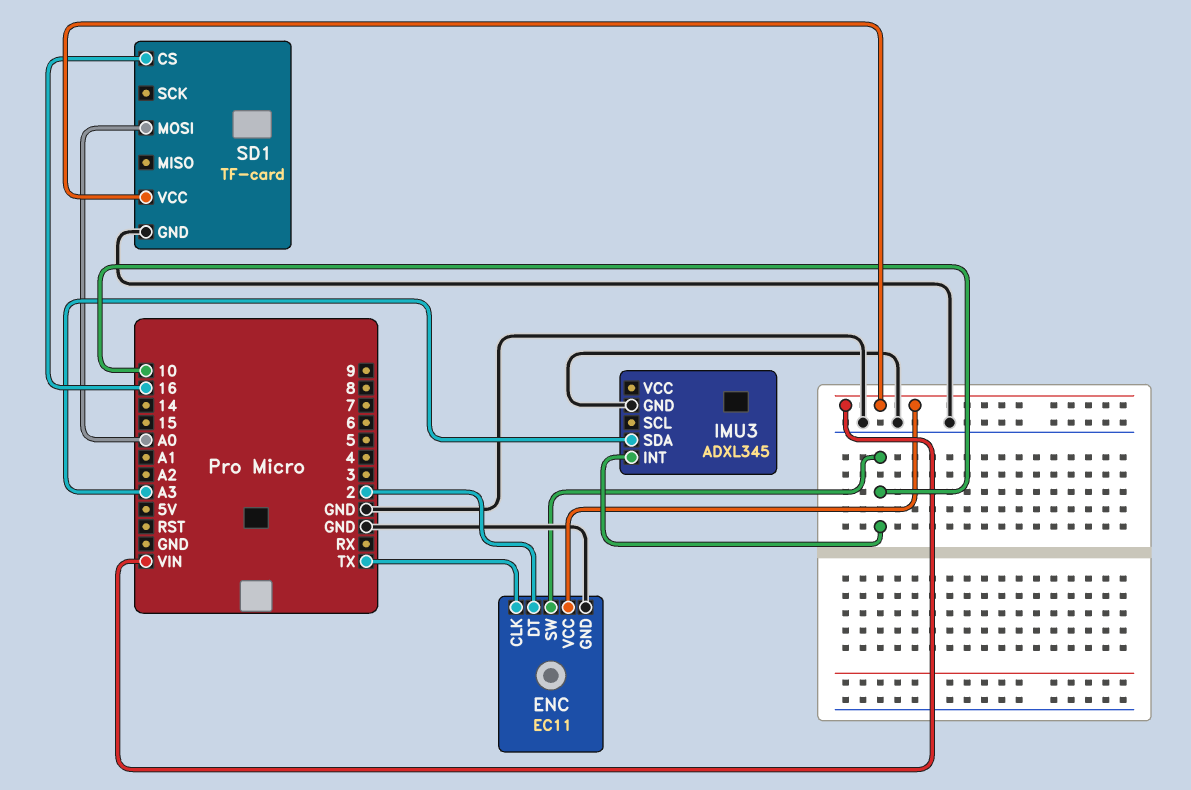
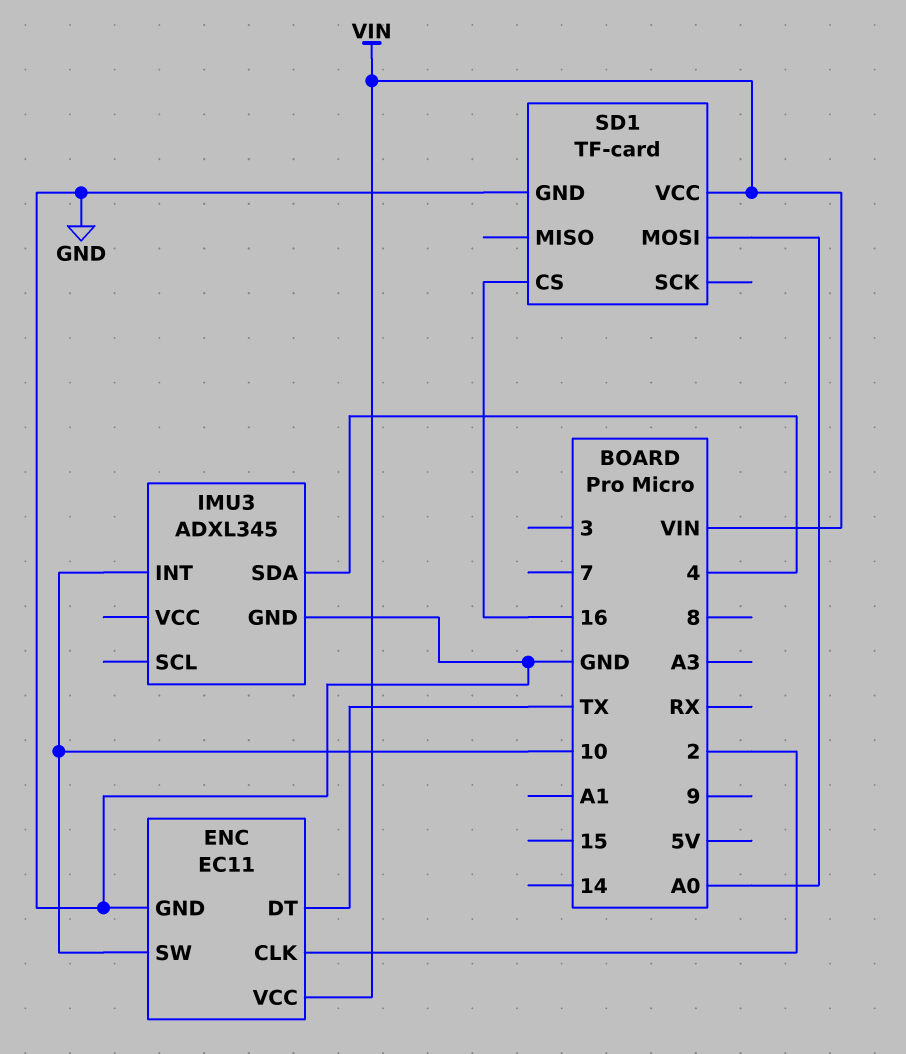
ENC pin CLK: TX -> 2
ENC pin DT: 2 -> TX
IMU3 pin SDA: A3 -> 4

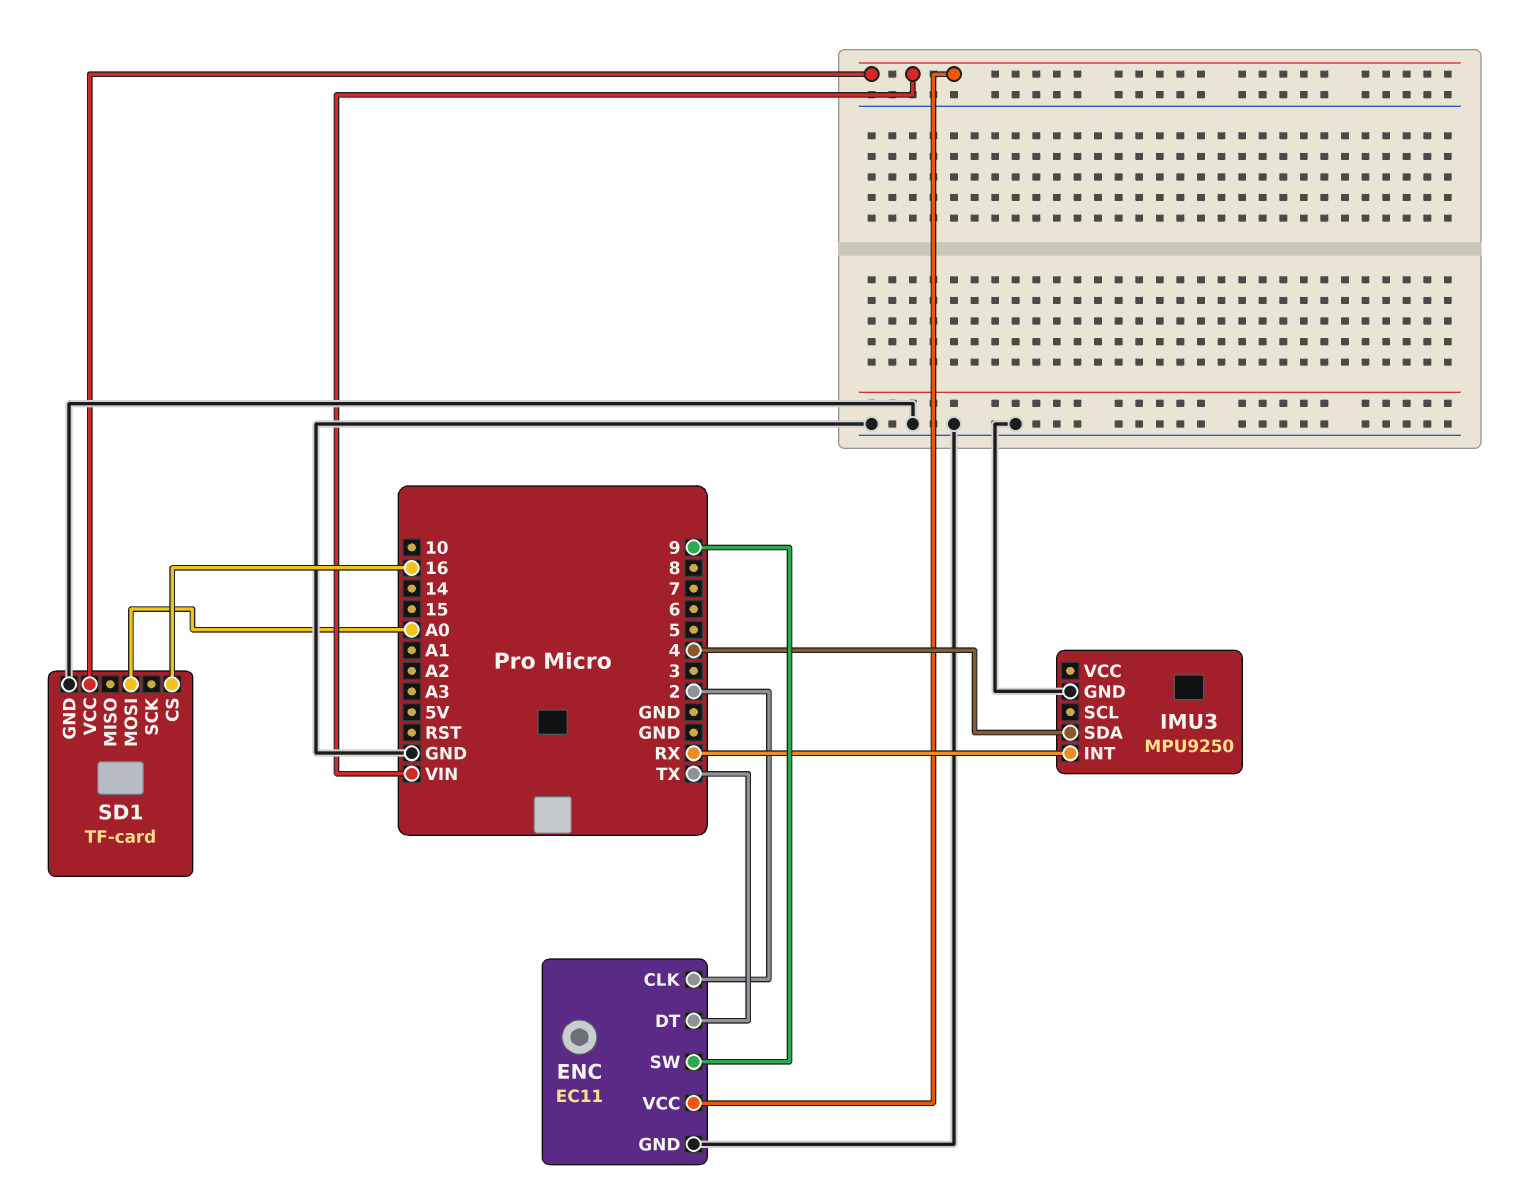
ENC pin SW: 10 -> 9
IMU3: ADXL345 -> MPU9250
IMU3 pin INT: 10 -> RX

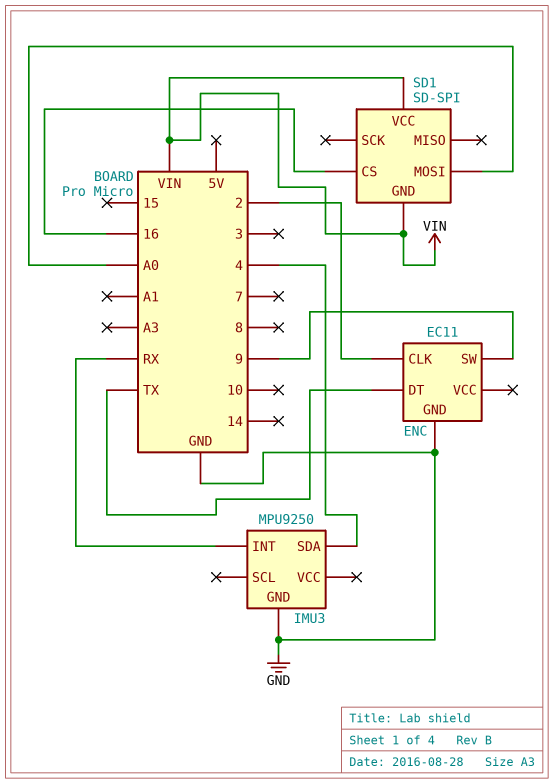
ENC pin VCC: VIN -> none
SD1: TF-card -> SD-SPI
SD1 pin GND: GND -> VIN

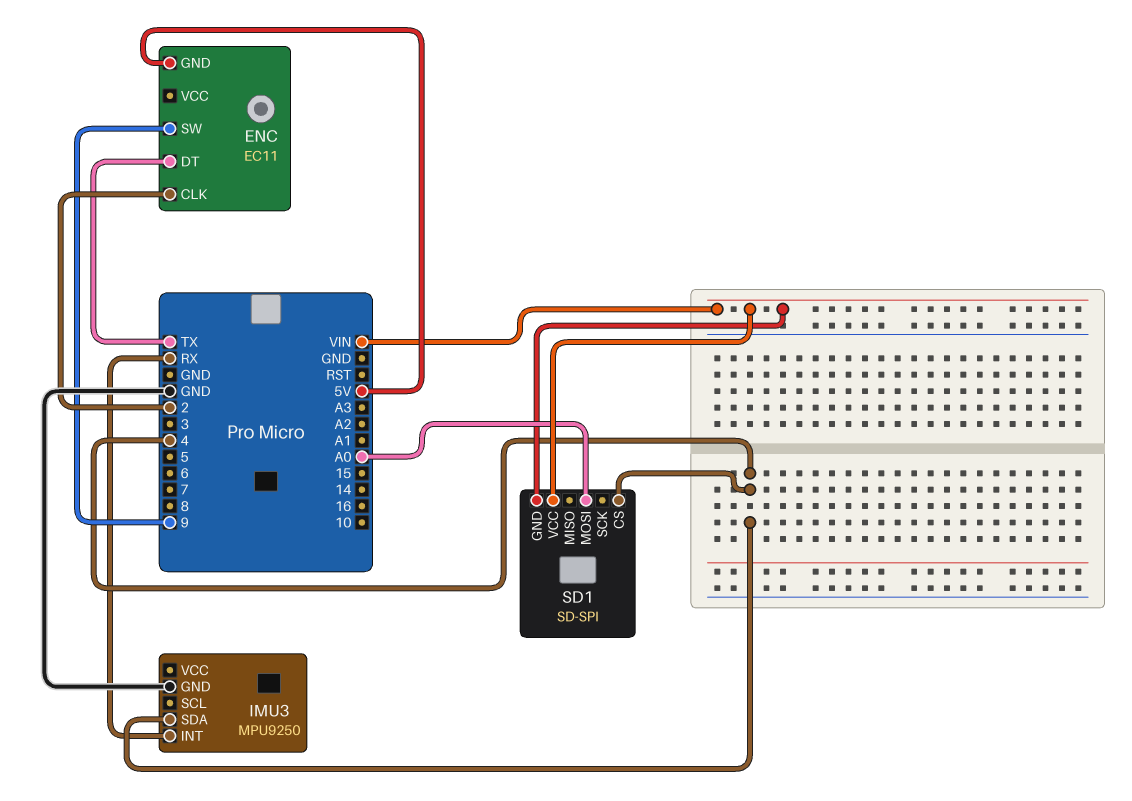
ENC pin GND: GND -> 5V
SD1 pin CS: 16 -> 4

